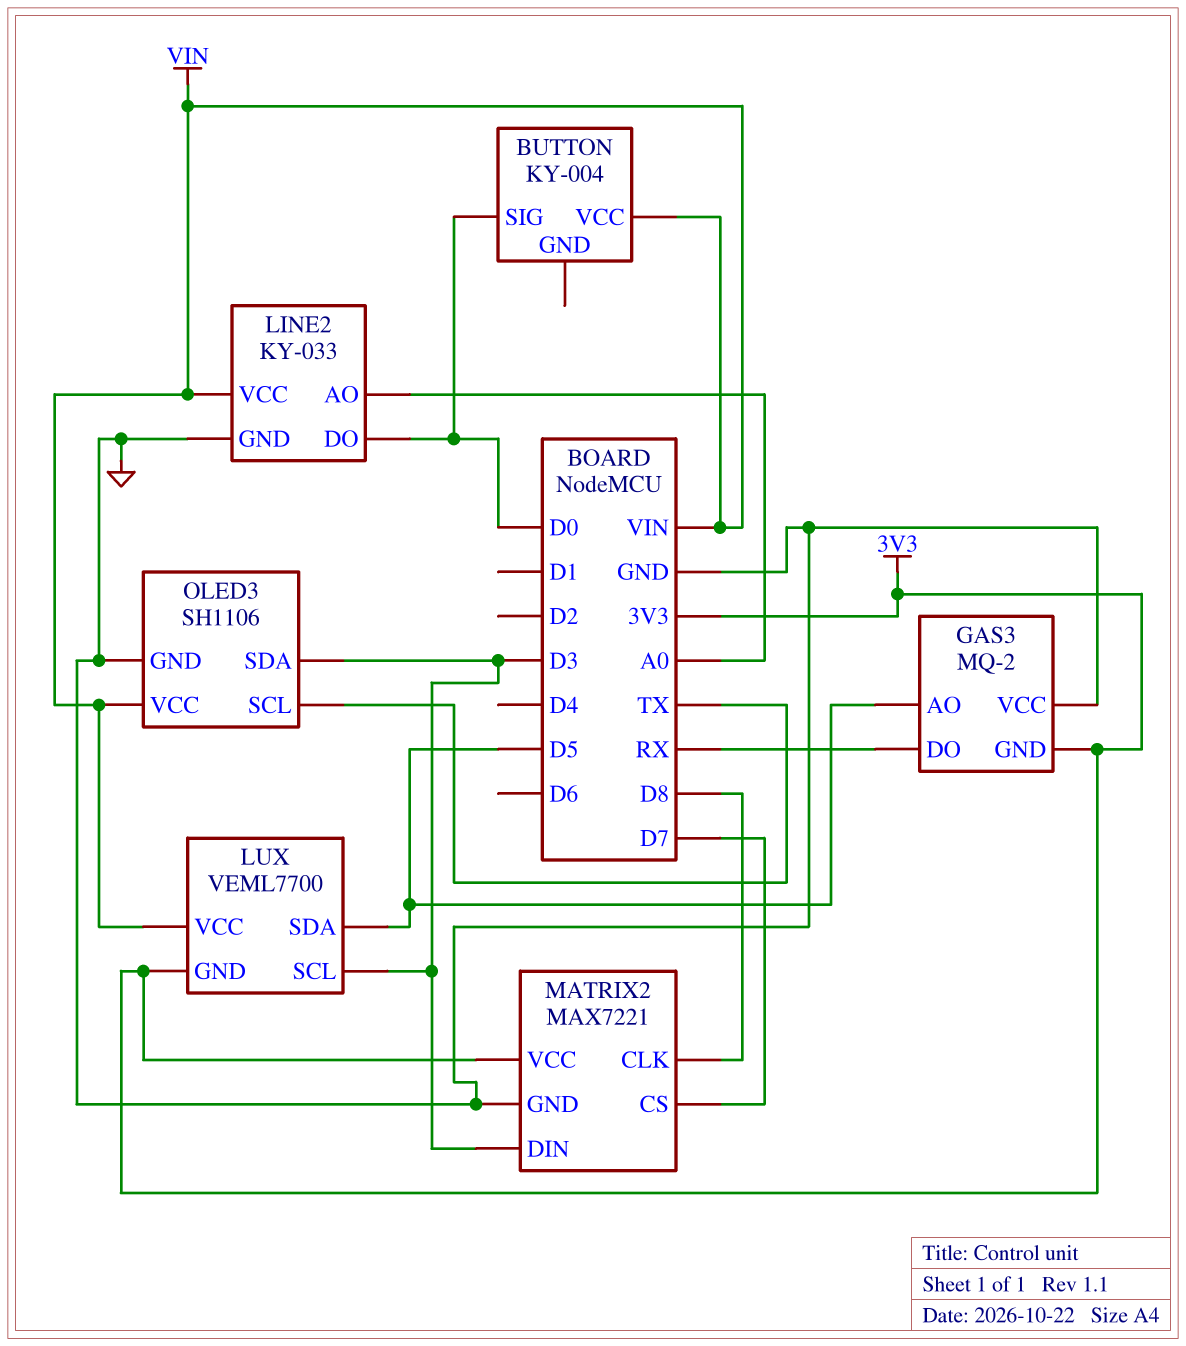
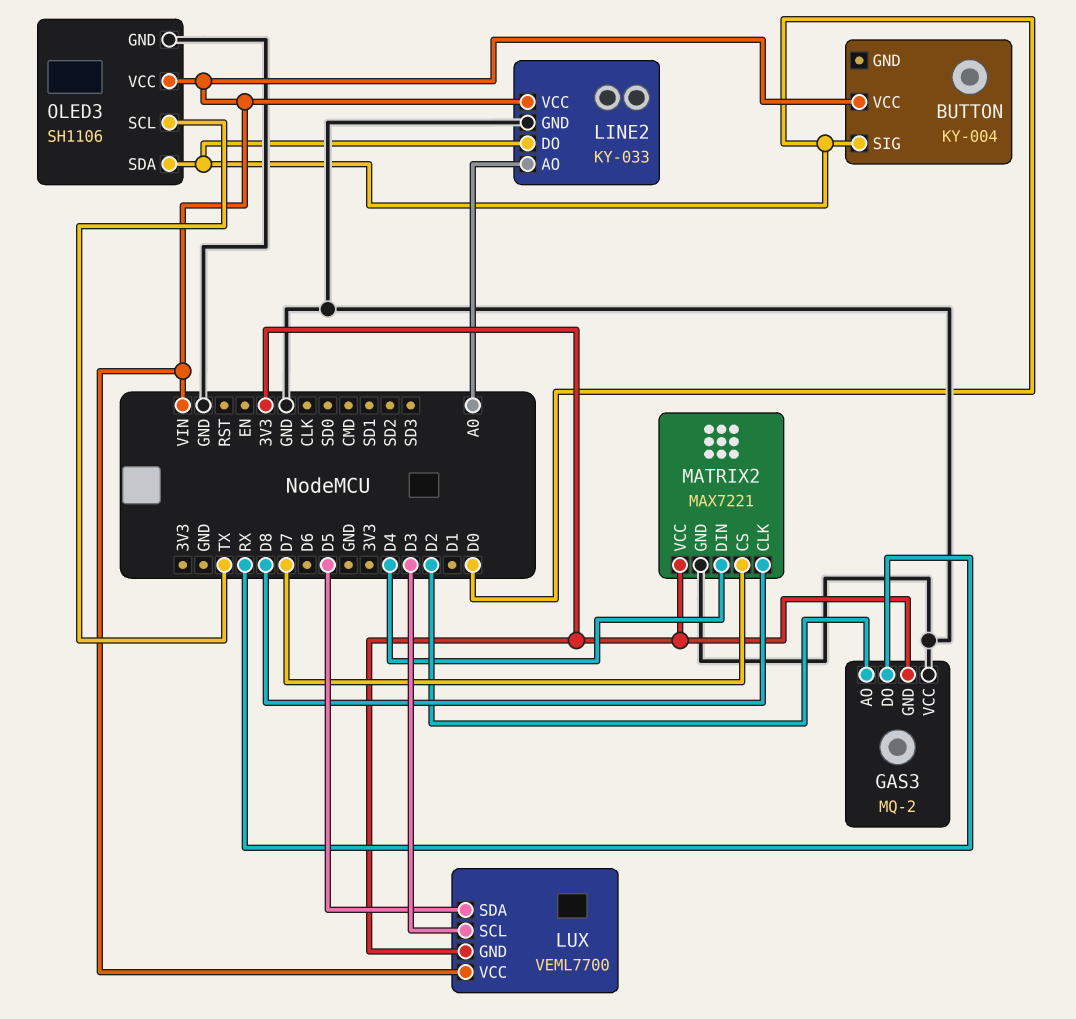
GAS3 pin AO: D5 -> D2
MATRIX2 pin DIN: D3 -> D4
OLED3 pin SDA: D3 -> D0

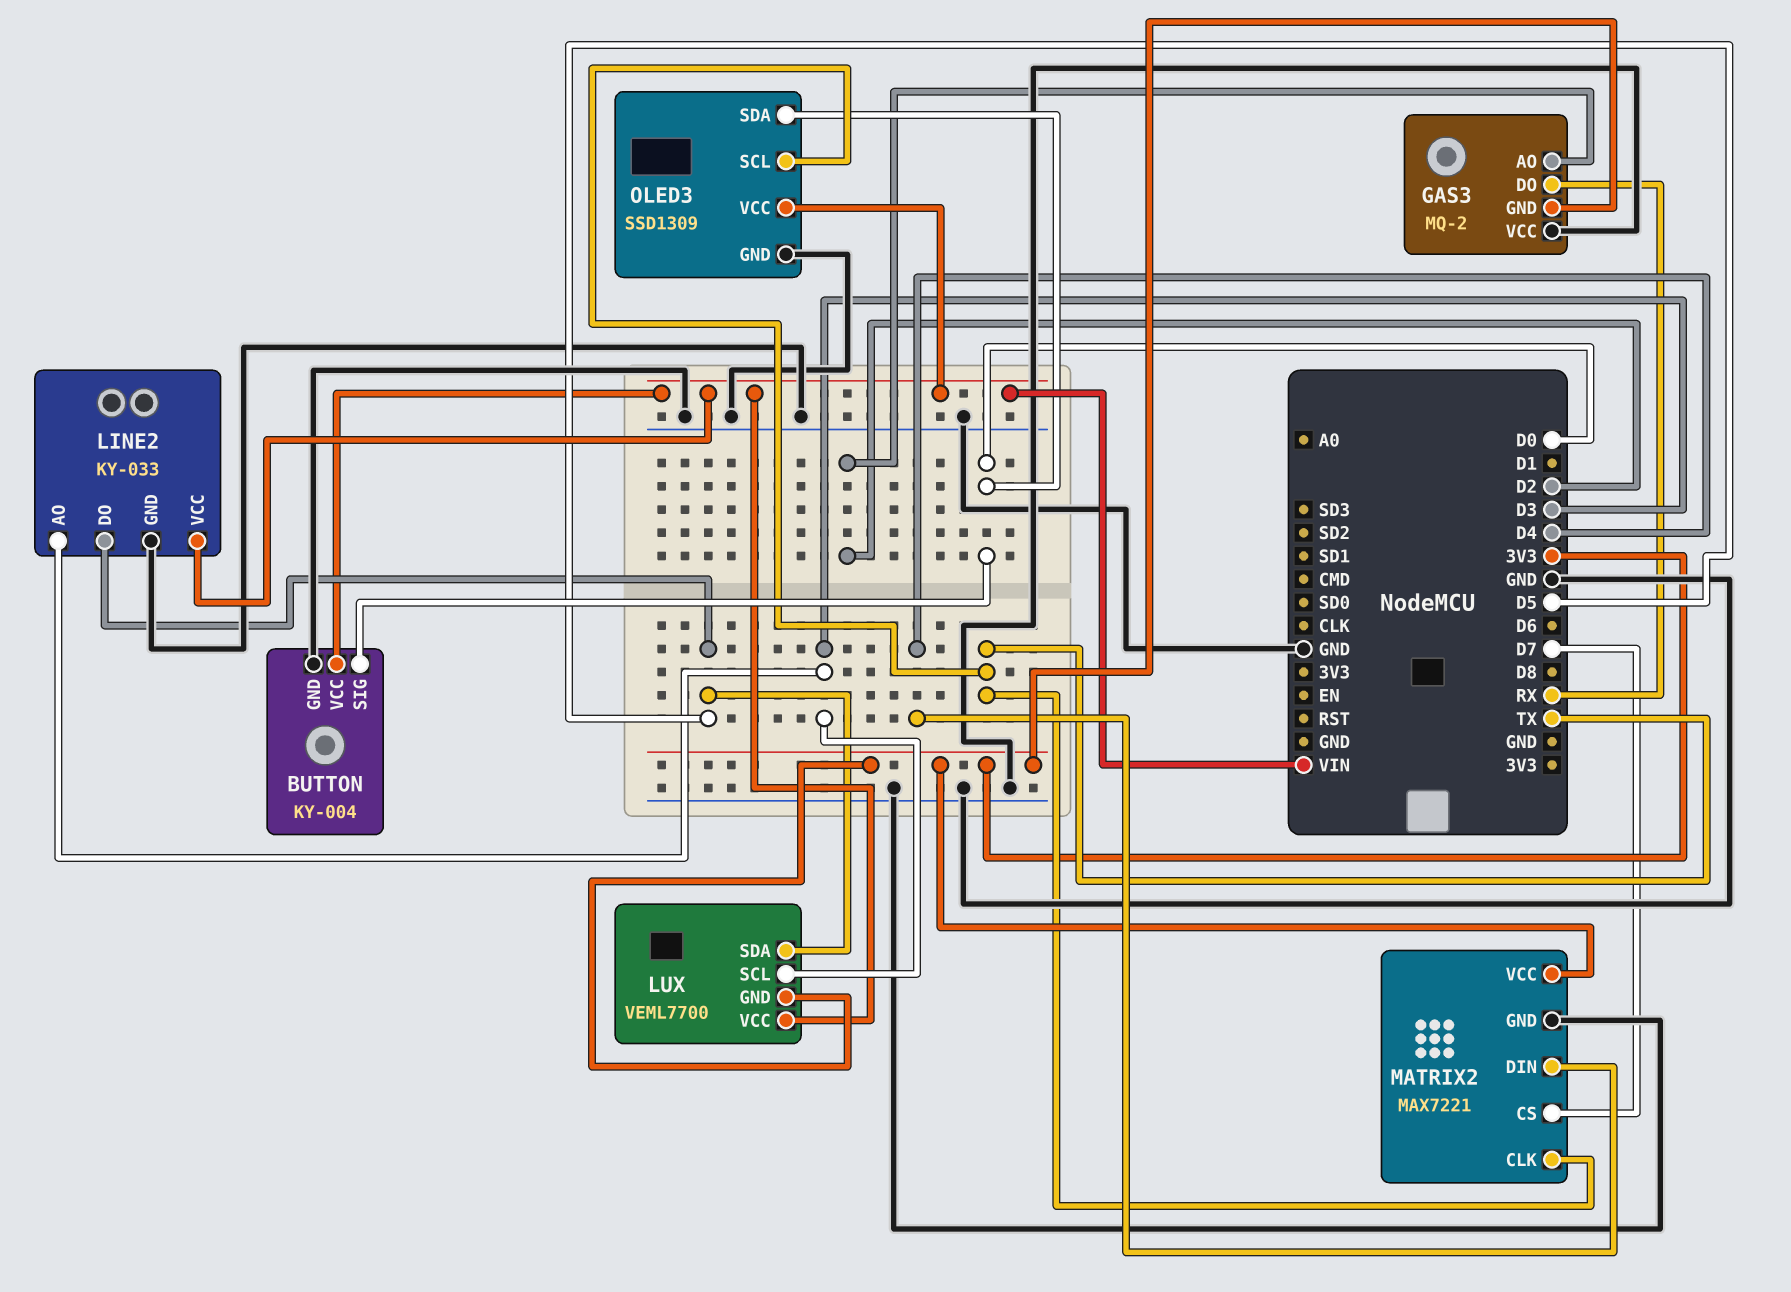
BUTTON pin GND: none -> GND
LINE2 pin AO: A0 -> D3
LINE2 pin DO: D0 -> D5
MATRIX2 pin CLK: D8 -> TX
OLED3: SH1106 -> SSD1309

